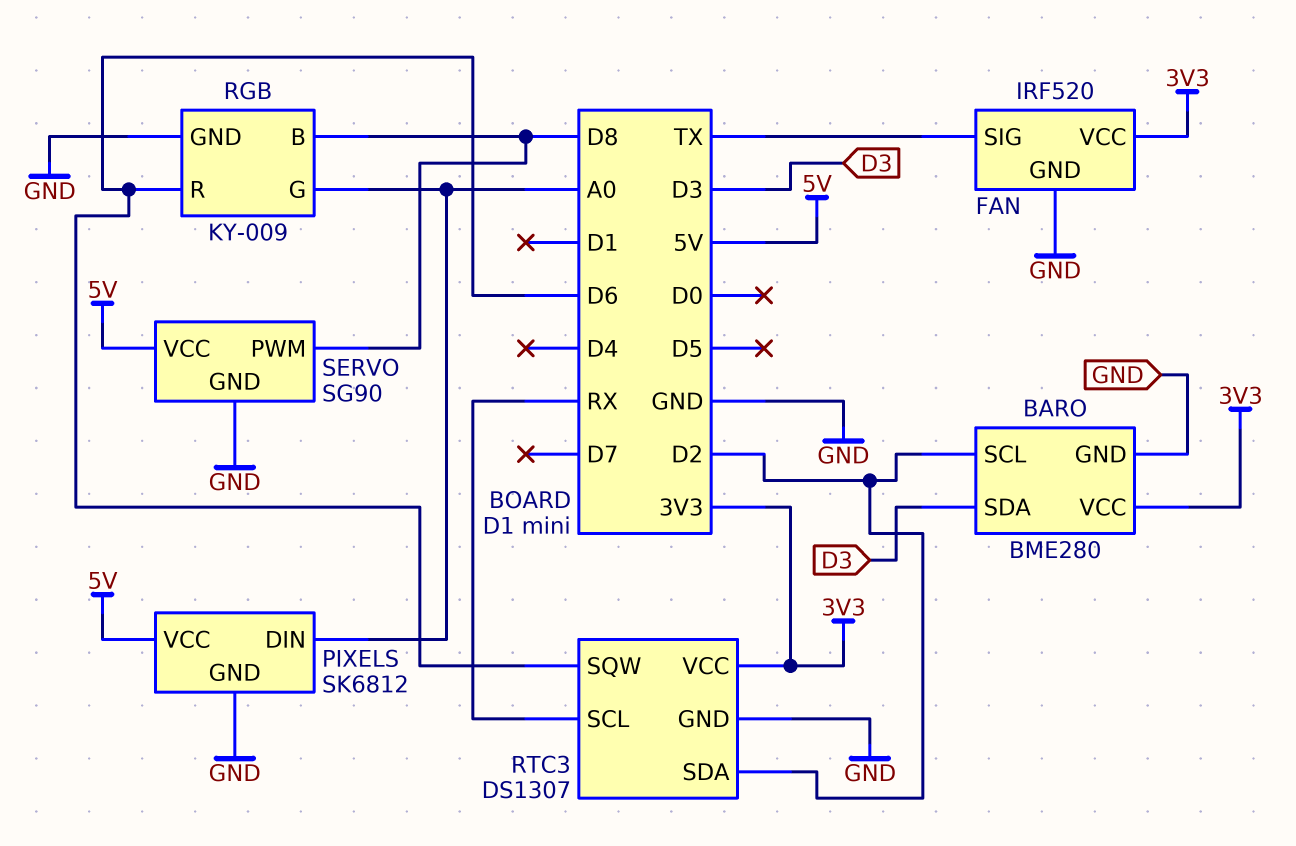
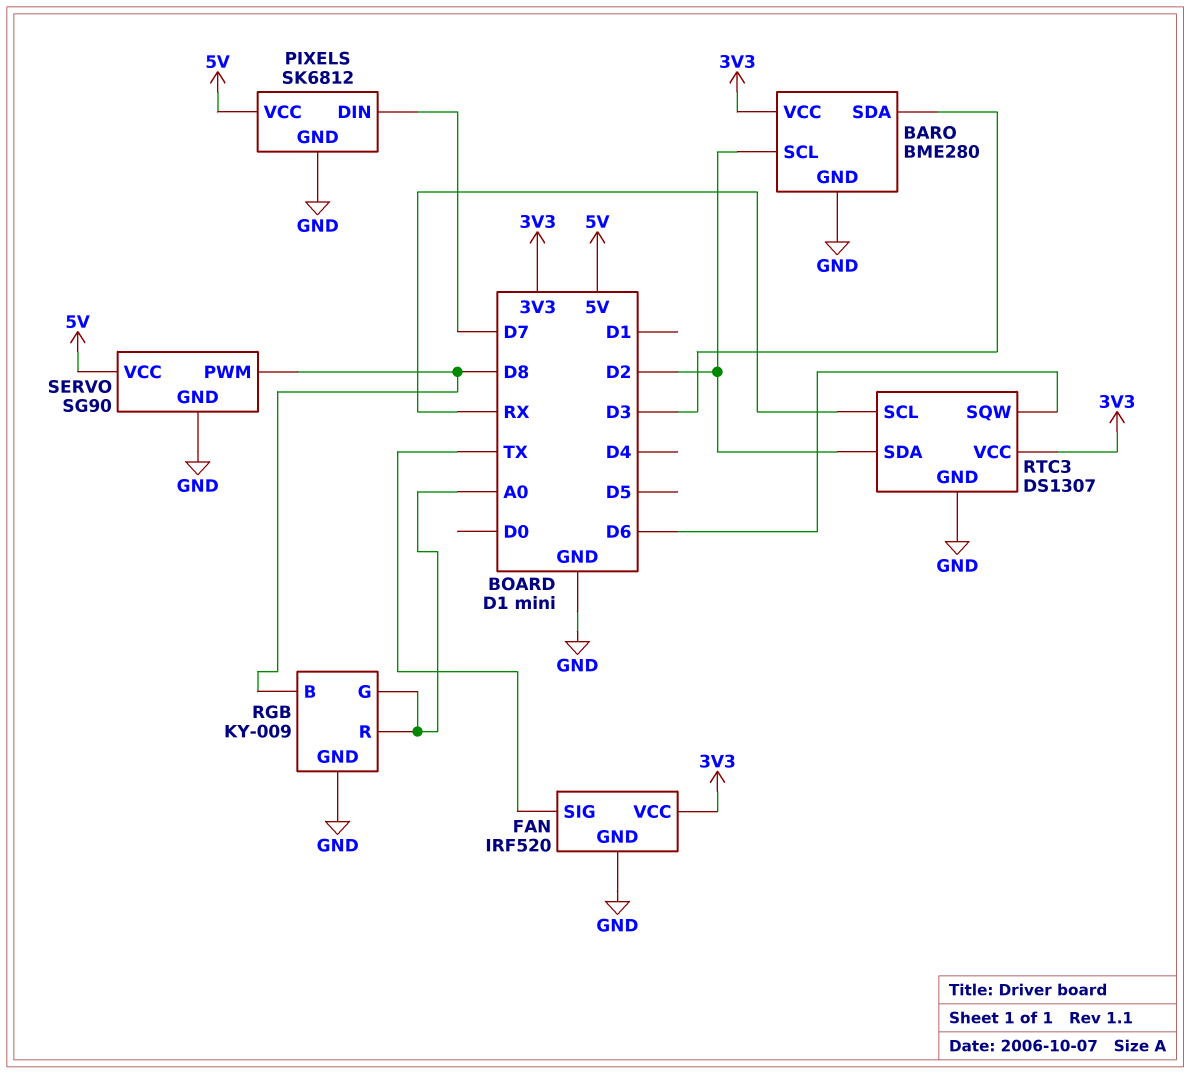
PIXELS pin DIN: A0 -> D7
RGB pin R: D6 -> A0

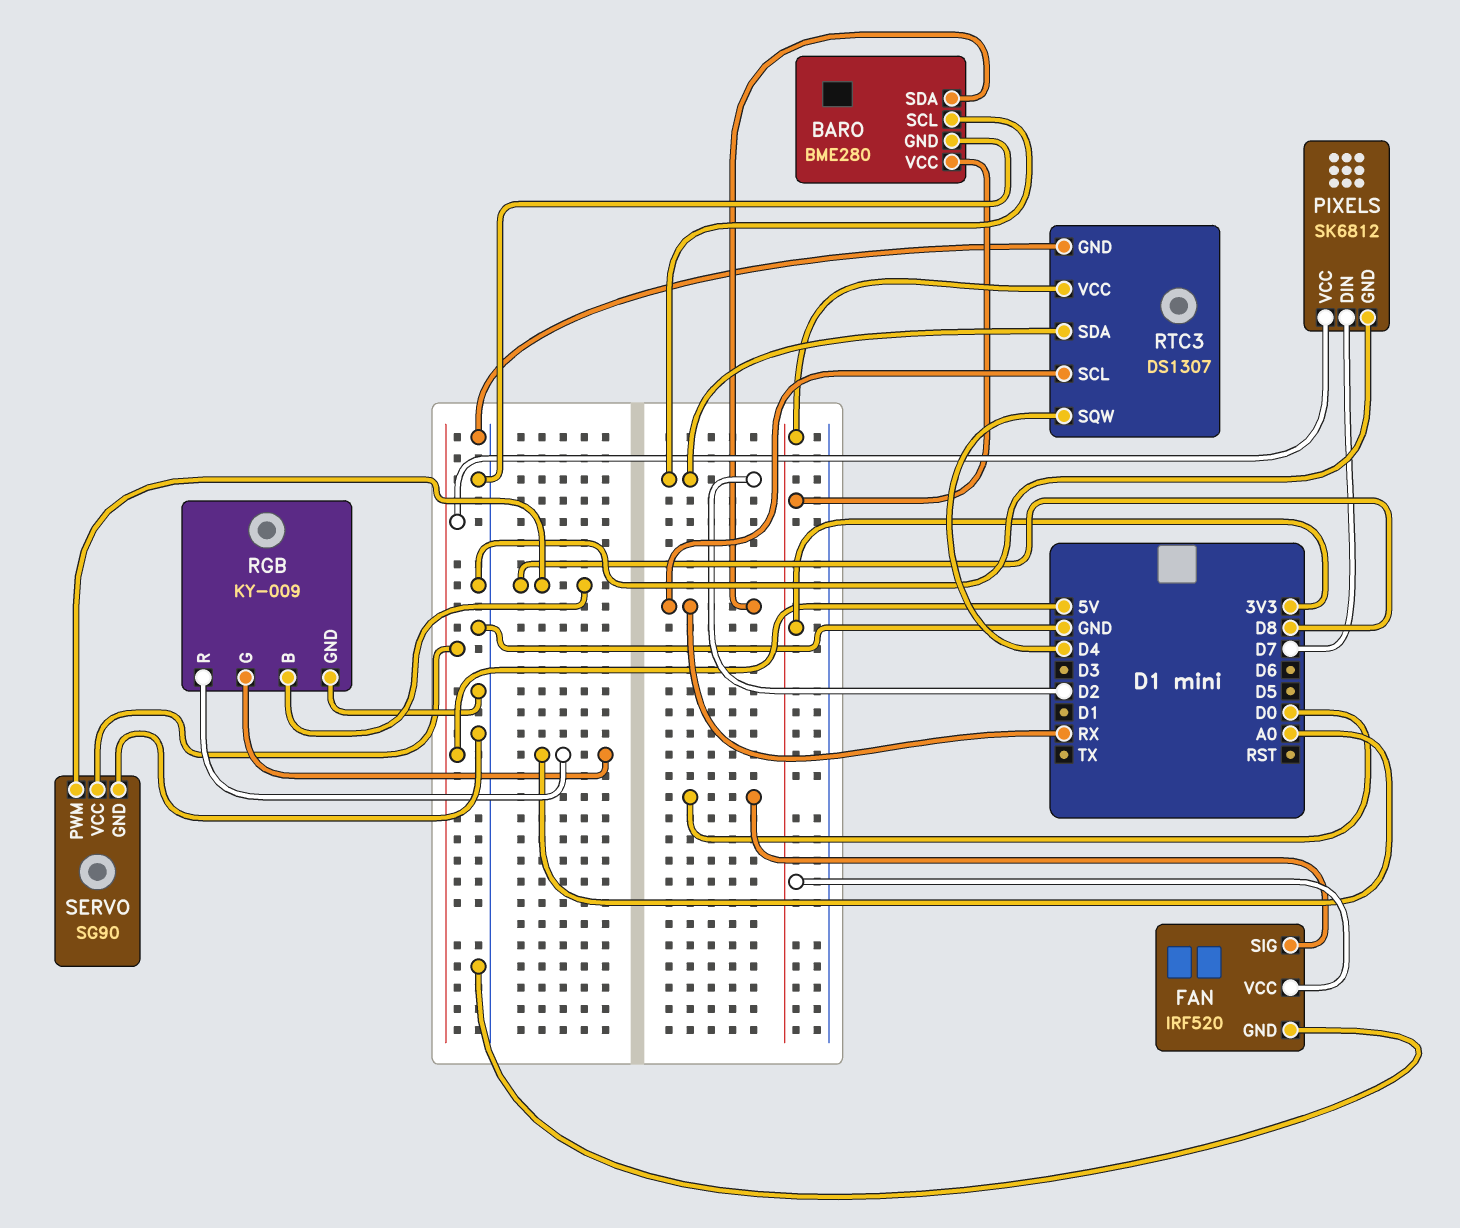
BARO pin SDA: D3 -> RX
FAN pin SIG: TX -> D0
RTC3 pin SQW: D6 -> D4

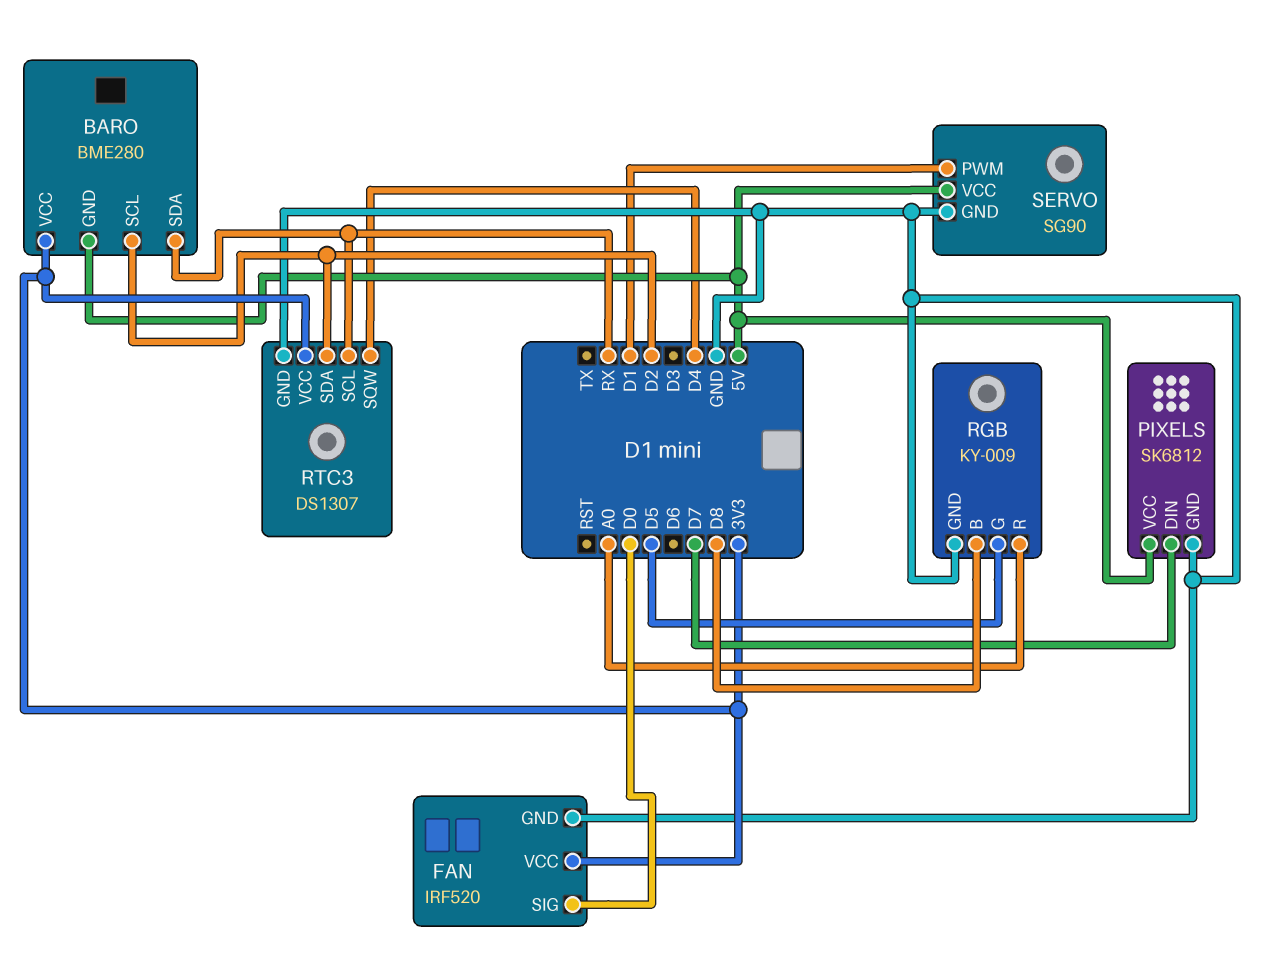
BARO pin GND: GND -> 5V
RGB pin G: A0 -> D5
SERVO pin PWM: D8 -> D1

